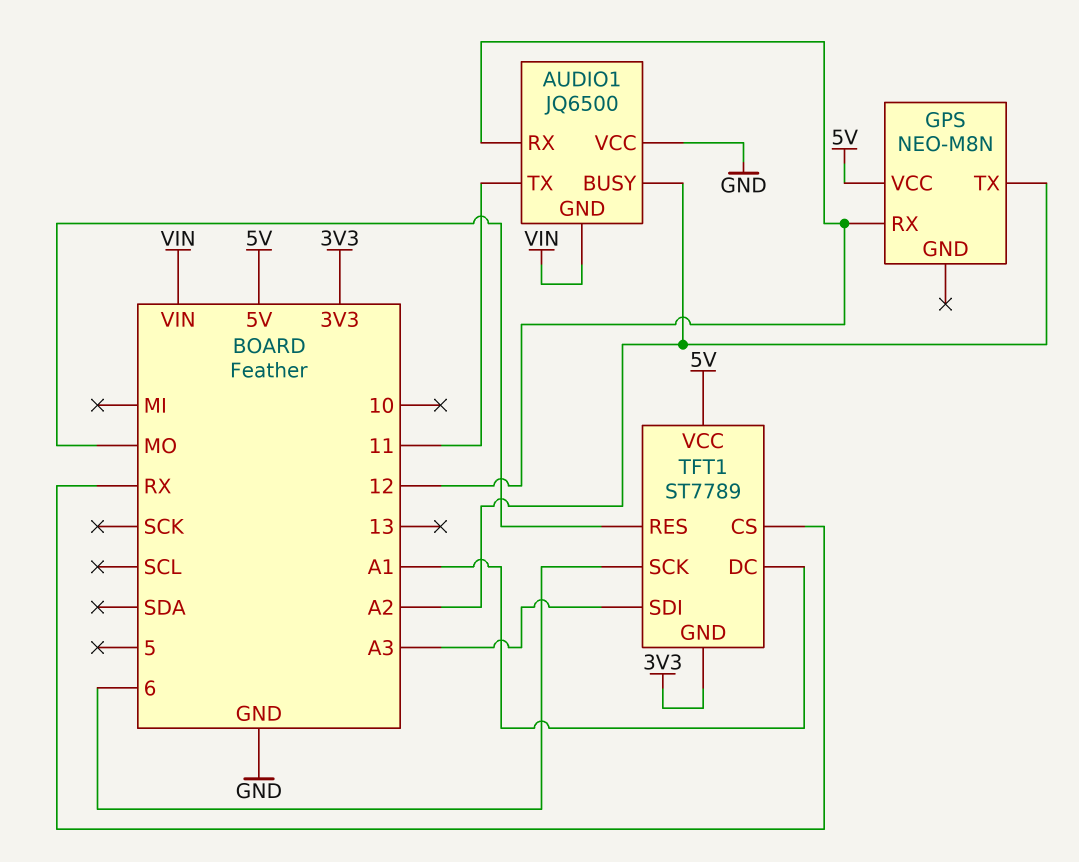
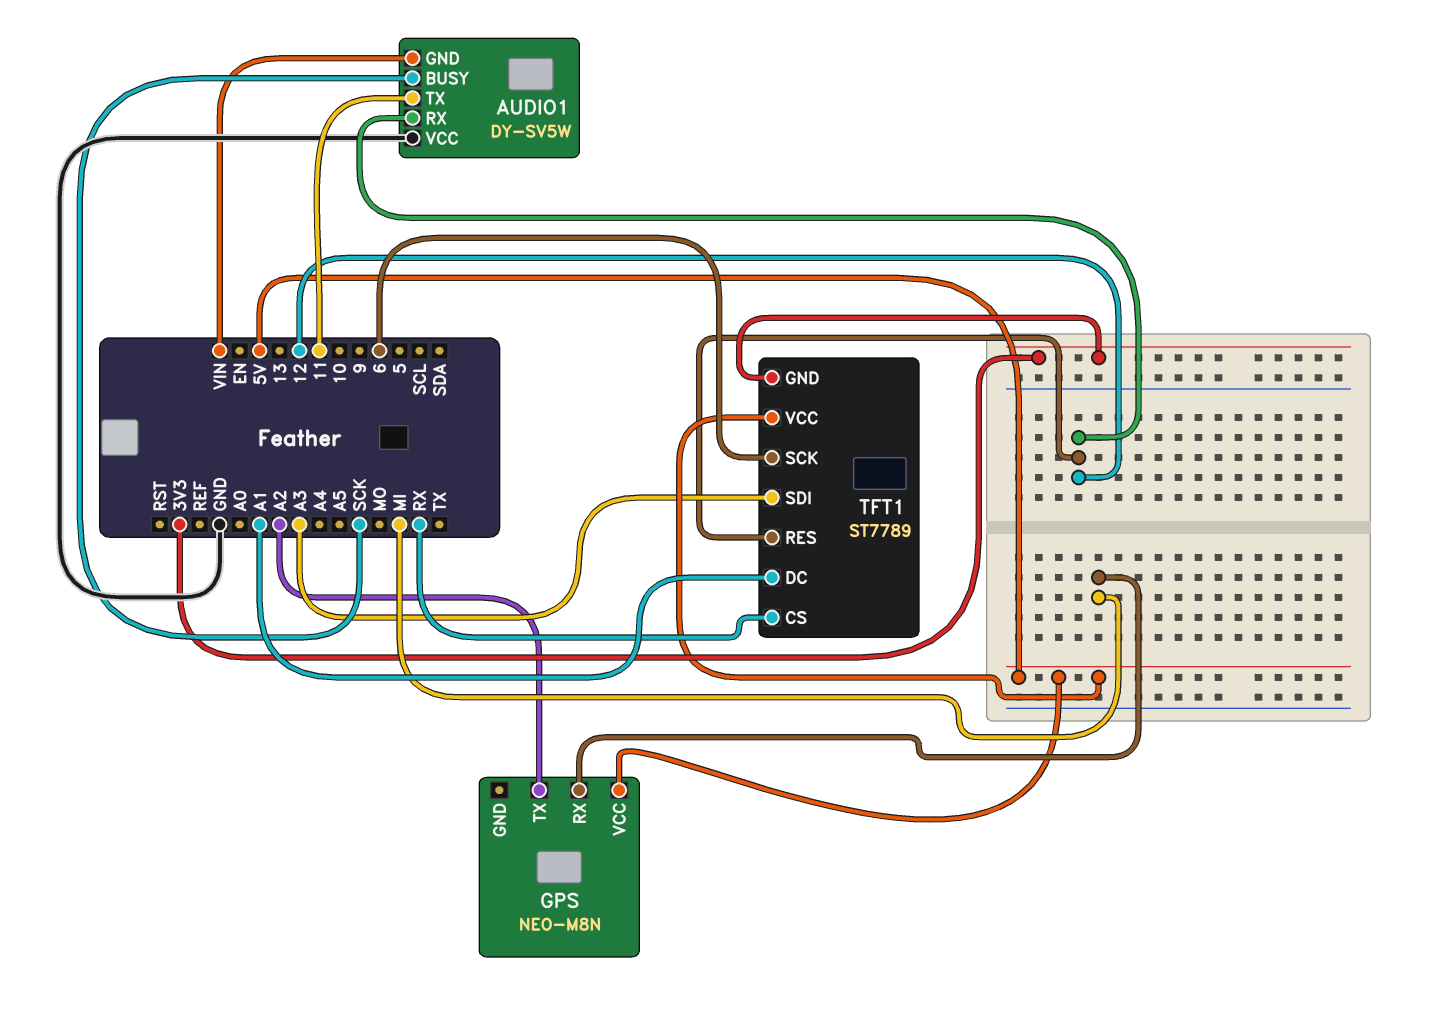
AUDIO1: JQ6500 -> DY-SV5W
AUDIO1 pin BUSY: A2 -> SCK
GPS pin RX: 12 -> MI
TFT1 pin RES: MO -> 12

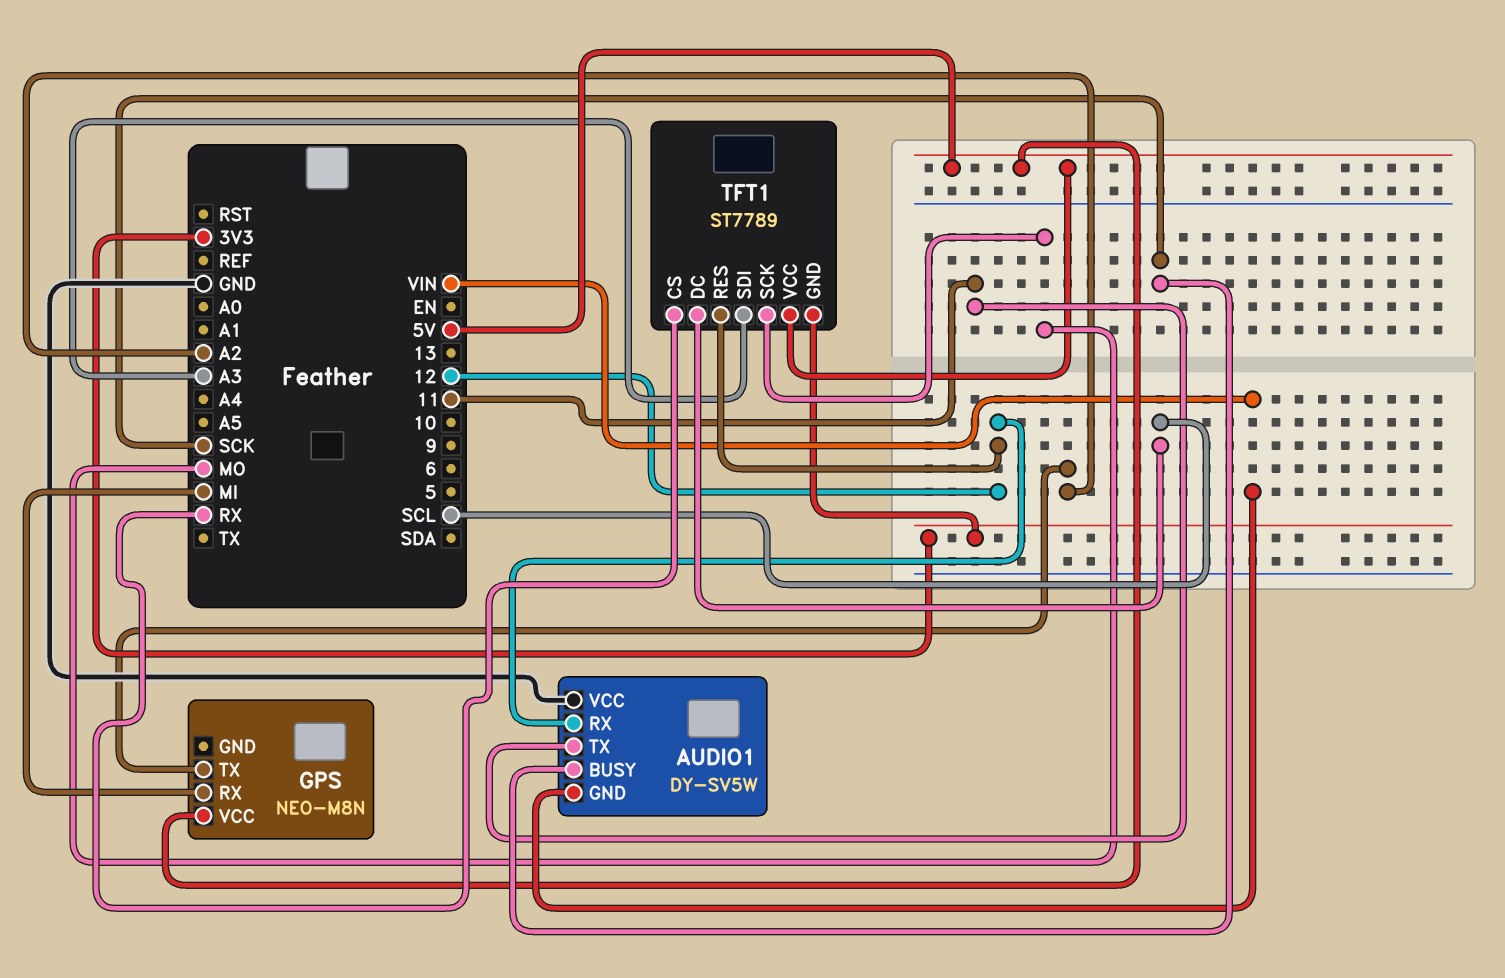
TFT1 pin DC: A1 -> SCL
TFT1 pin SCK: 6 -> MO

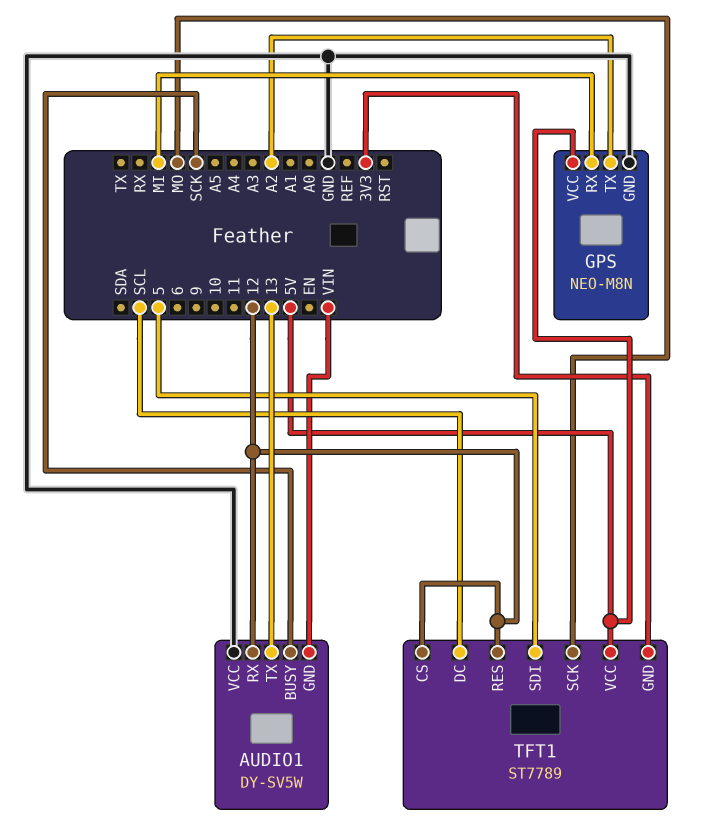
AUDIO1 pin TX: 11 -> 13
GPS pin GND: none -> GND
TFT1 pin CS: RX -> 12
TFT1 pin SDI: A3 -> 5

